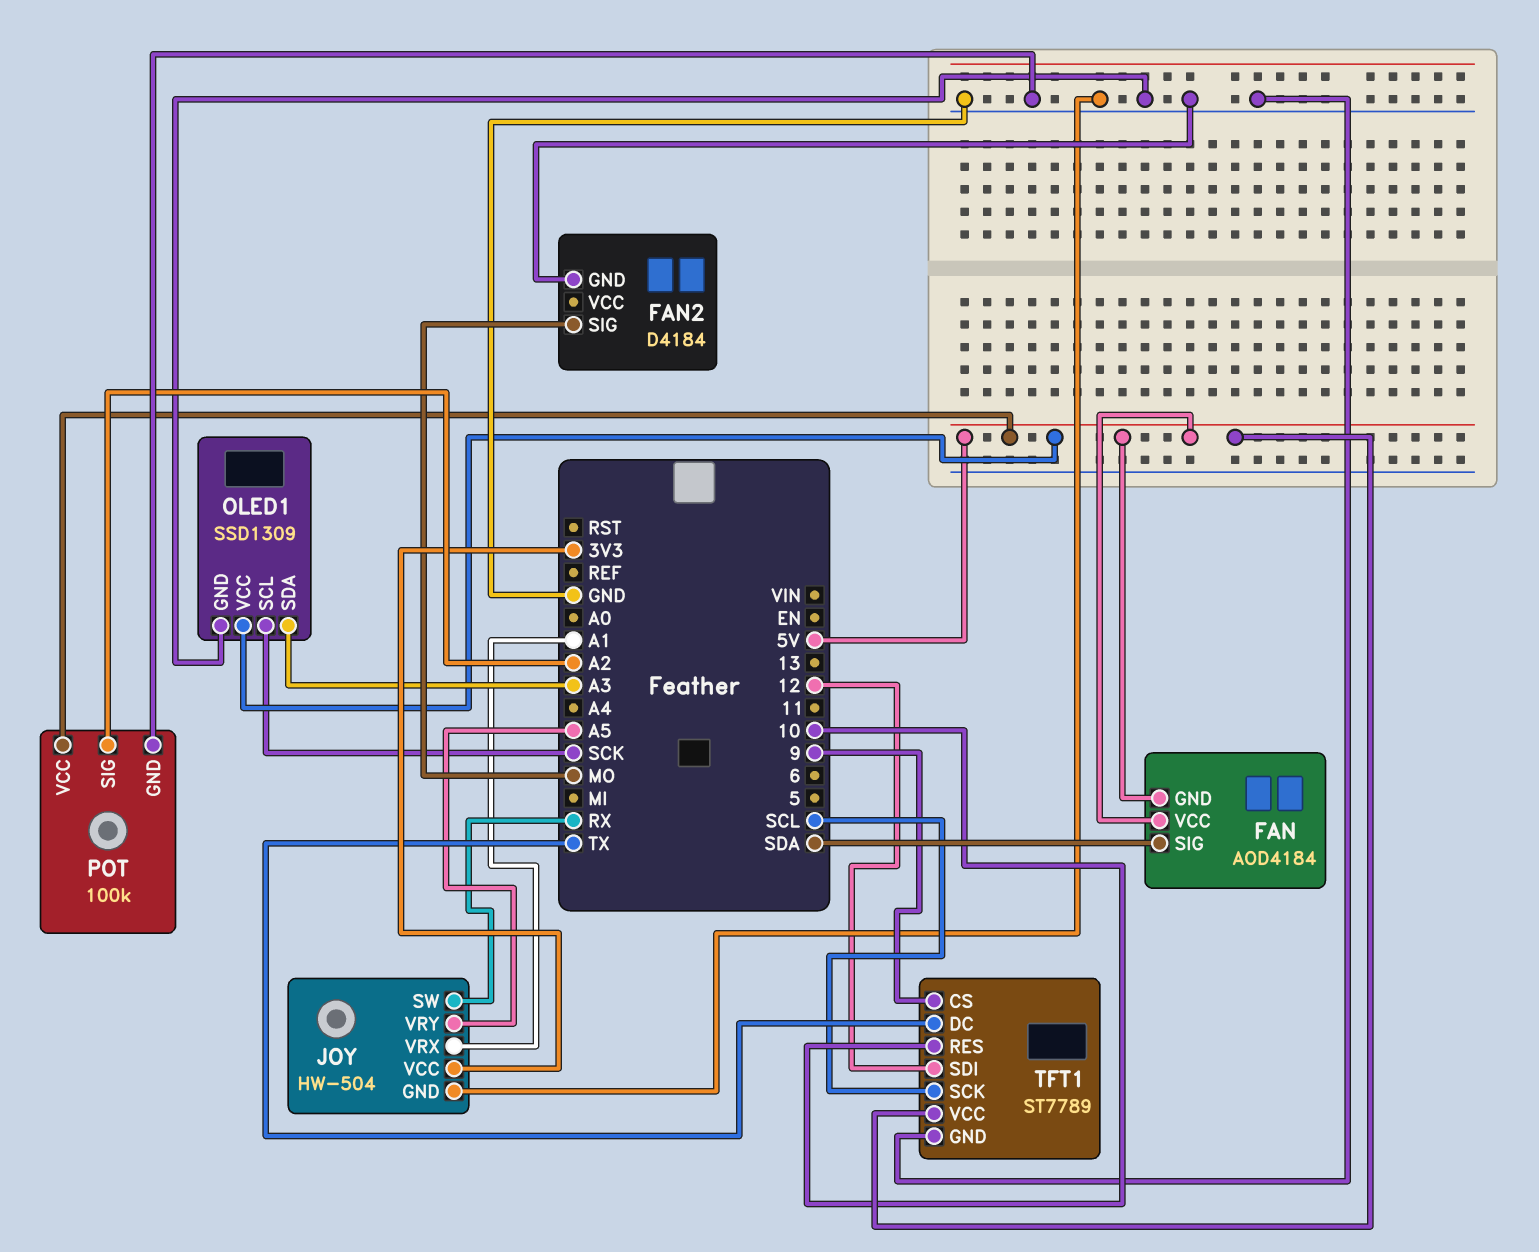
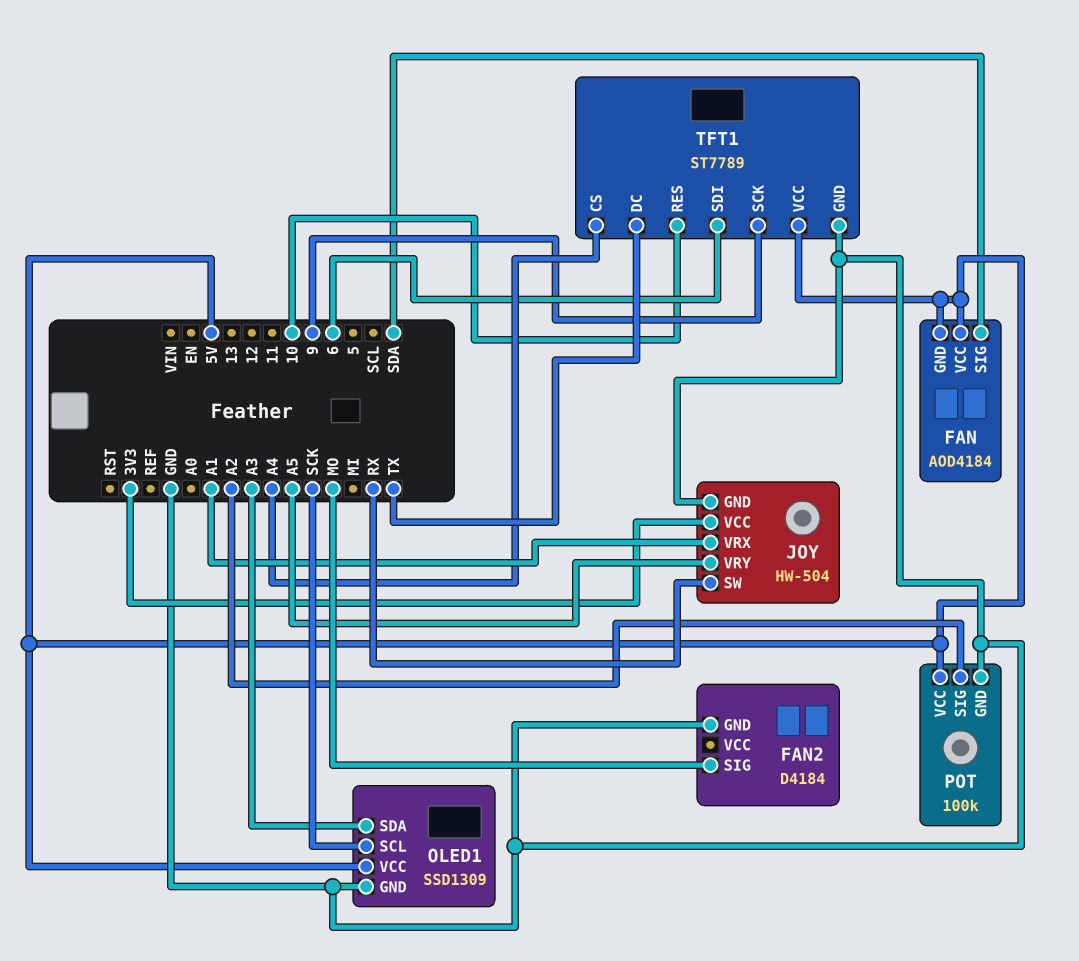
TFT1 pin CS: 9 -> A4
TFT1 pin SCK: SCL -> 9
TFT1 pin SDI: 12 -> 6

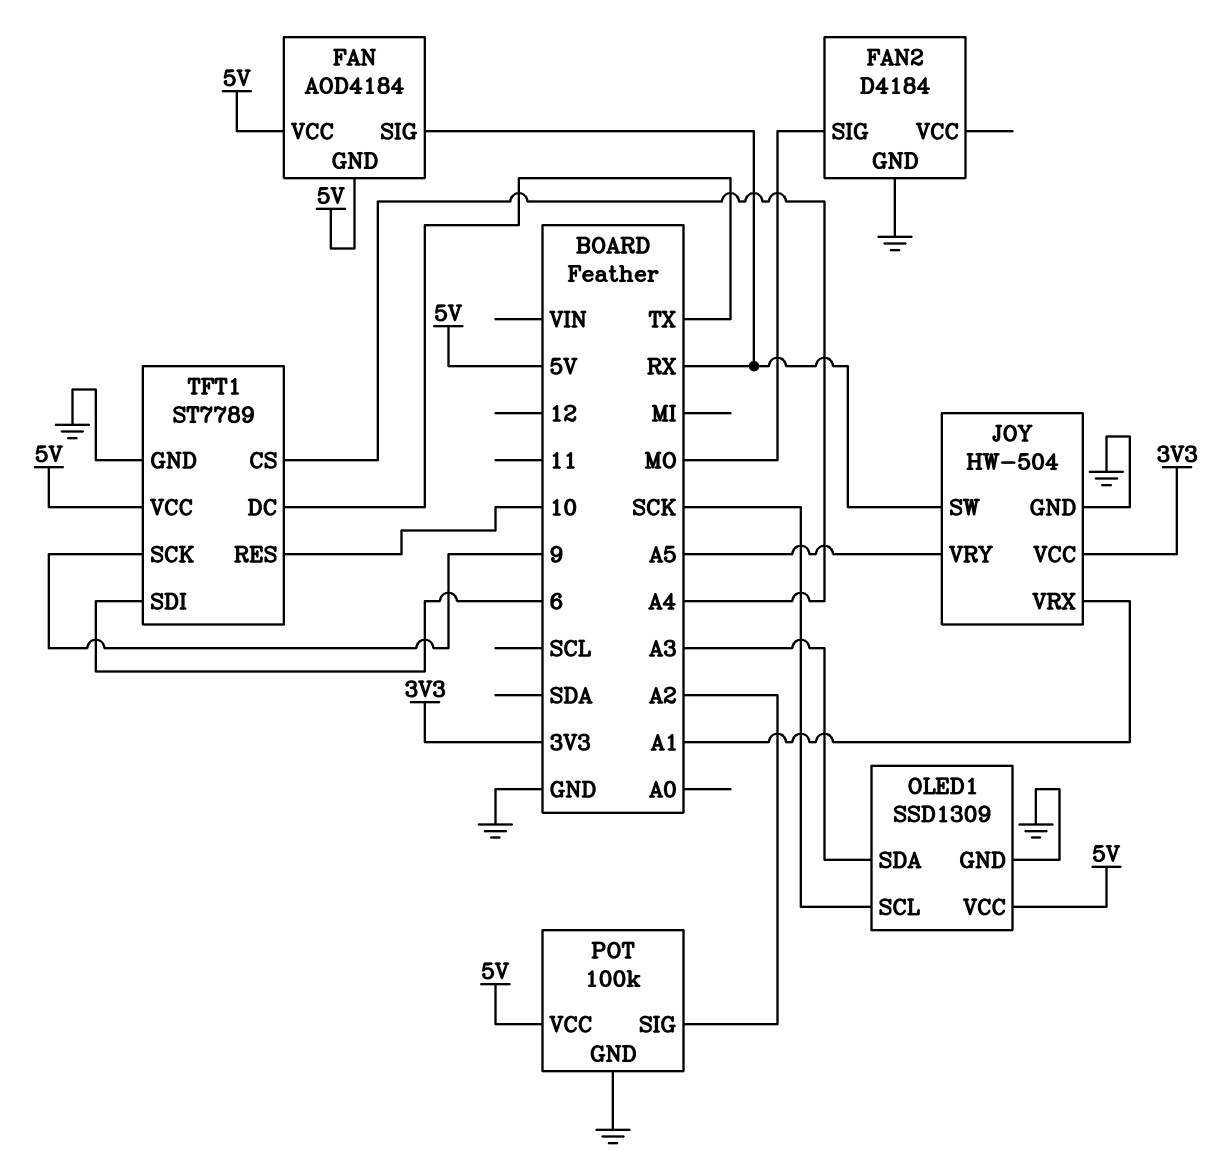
FAN pin SIG: SDA -> RX

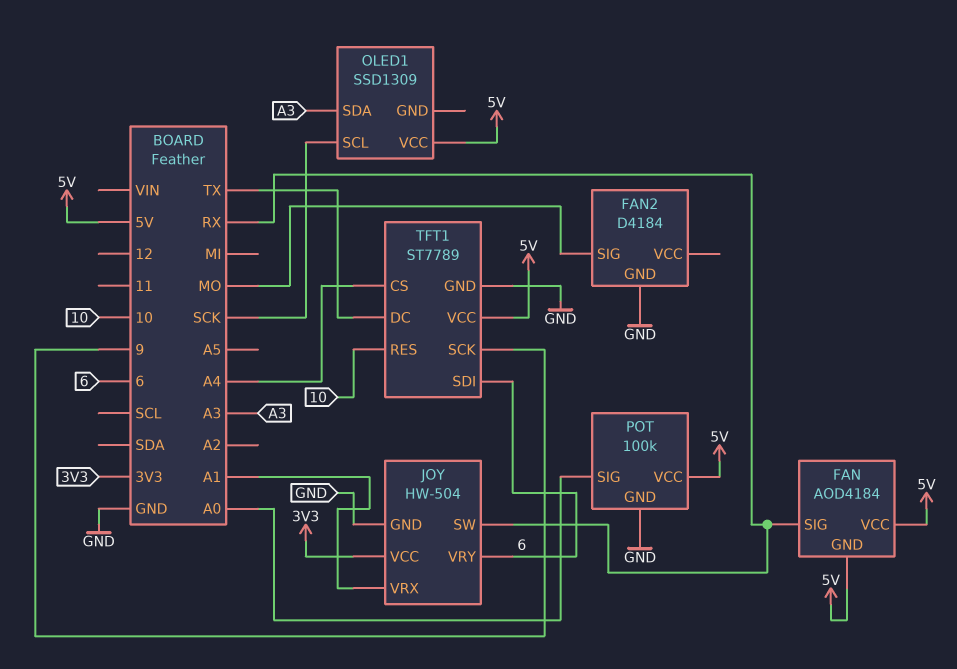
JOY pin VRY: A5 -> 6
OLED1 pin GND: GND -> none
POT pin SIG: A2 -> A0

